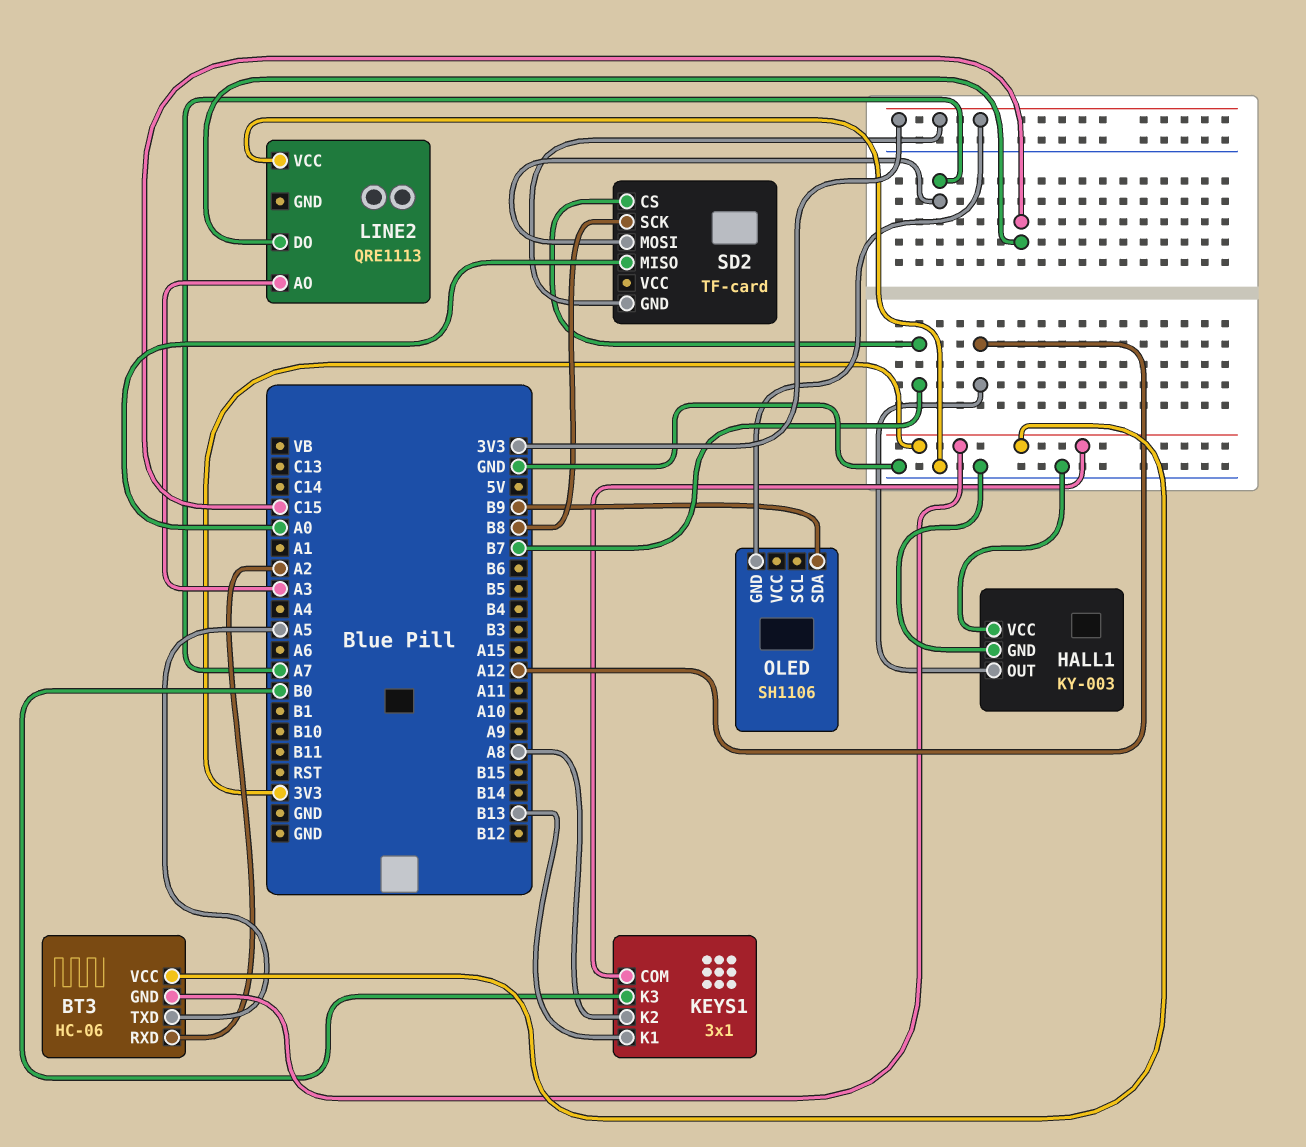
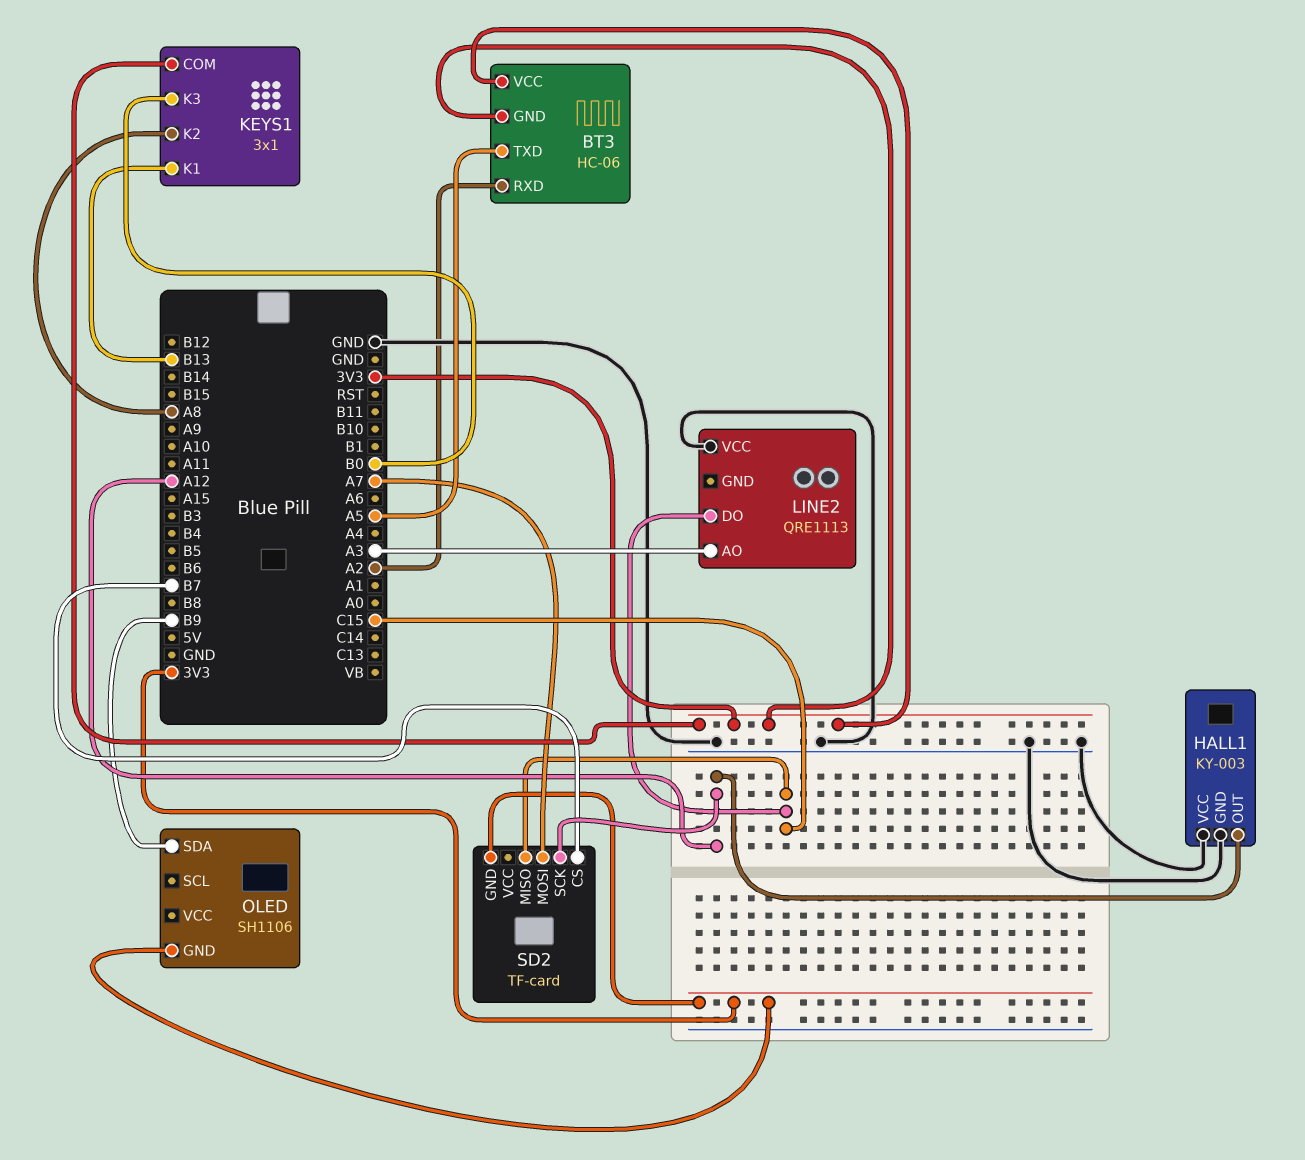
SD2 pin MISO: A0 -> C15
SD2 pin SCK: B8 -> A12

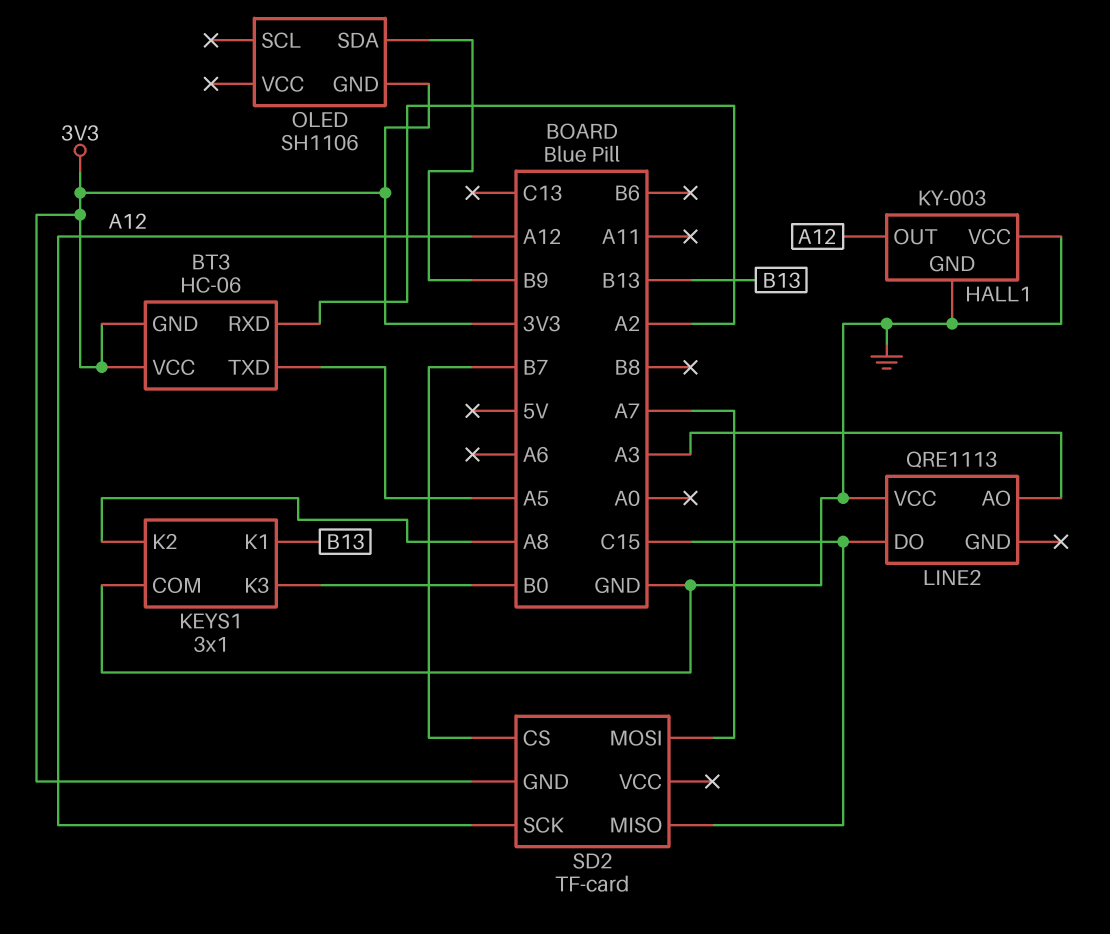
KEYS1 pin COM: 3V3 -> GND

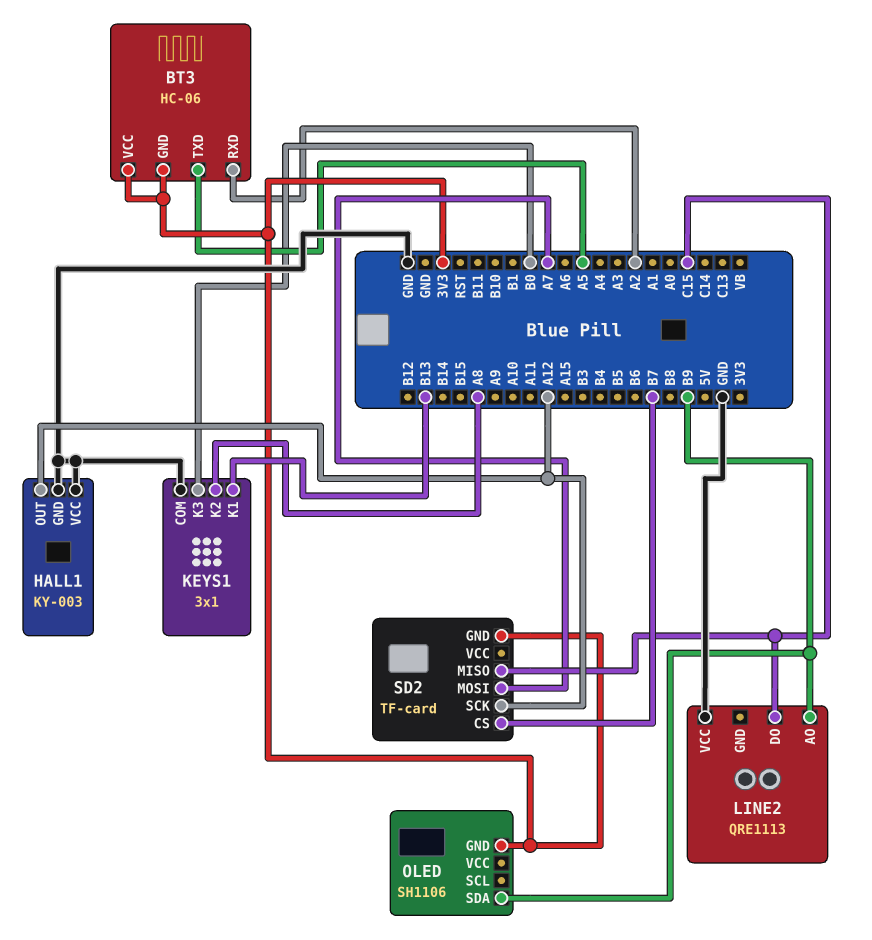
LINE2 pin AO: A3 -> B9

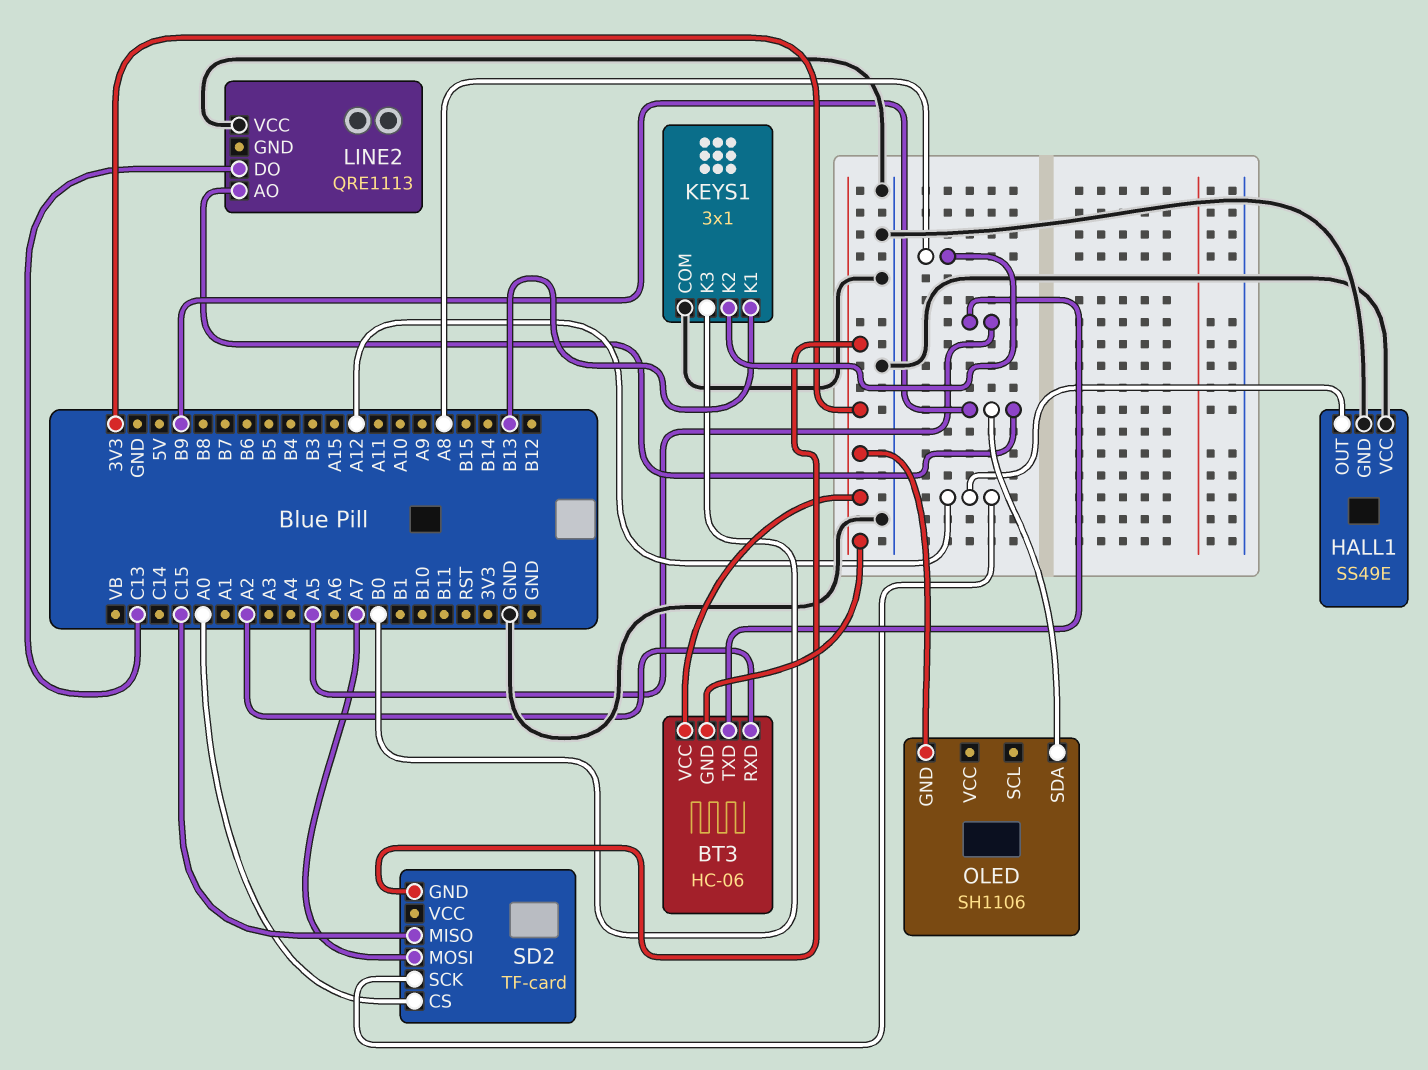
HALL1: KY-003 -> SS49E
LINE2 pin DO: C15 -> C13
SD2 pin CS: B7 -> A0

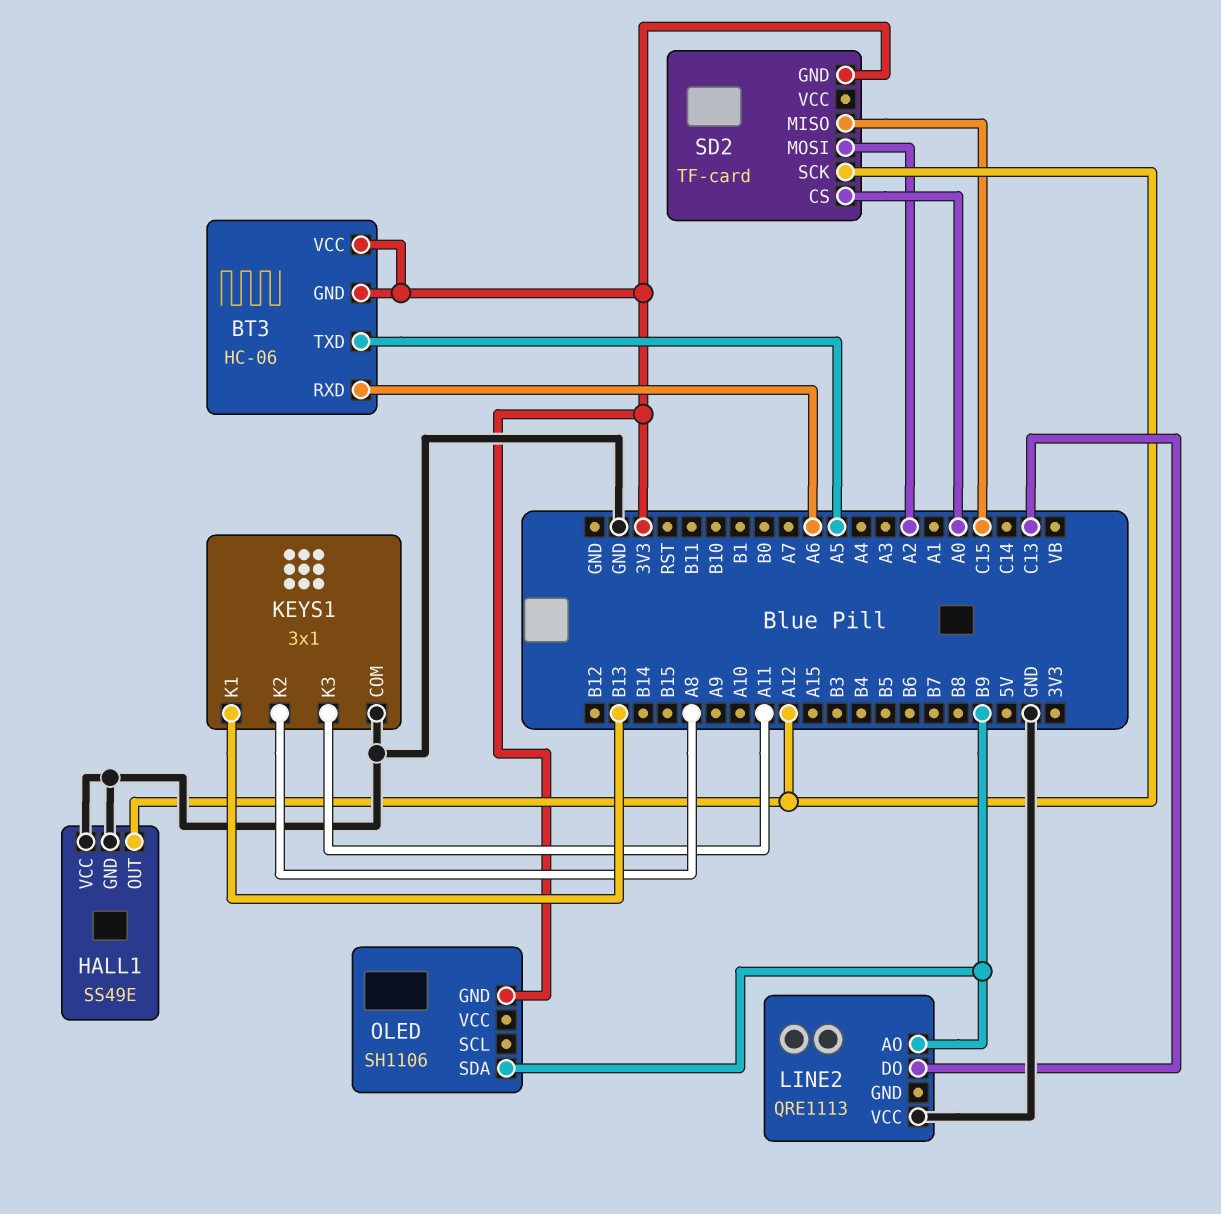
BT3 pin RXD: A2 -> A6
KEYS1 pin K3: B0 -> A11
SD2 pin MOSI: A7 -> A2

